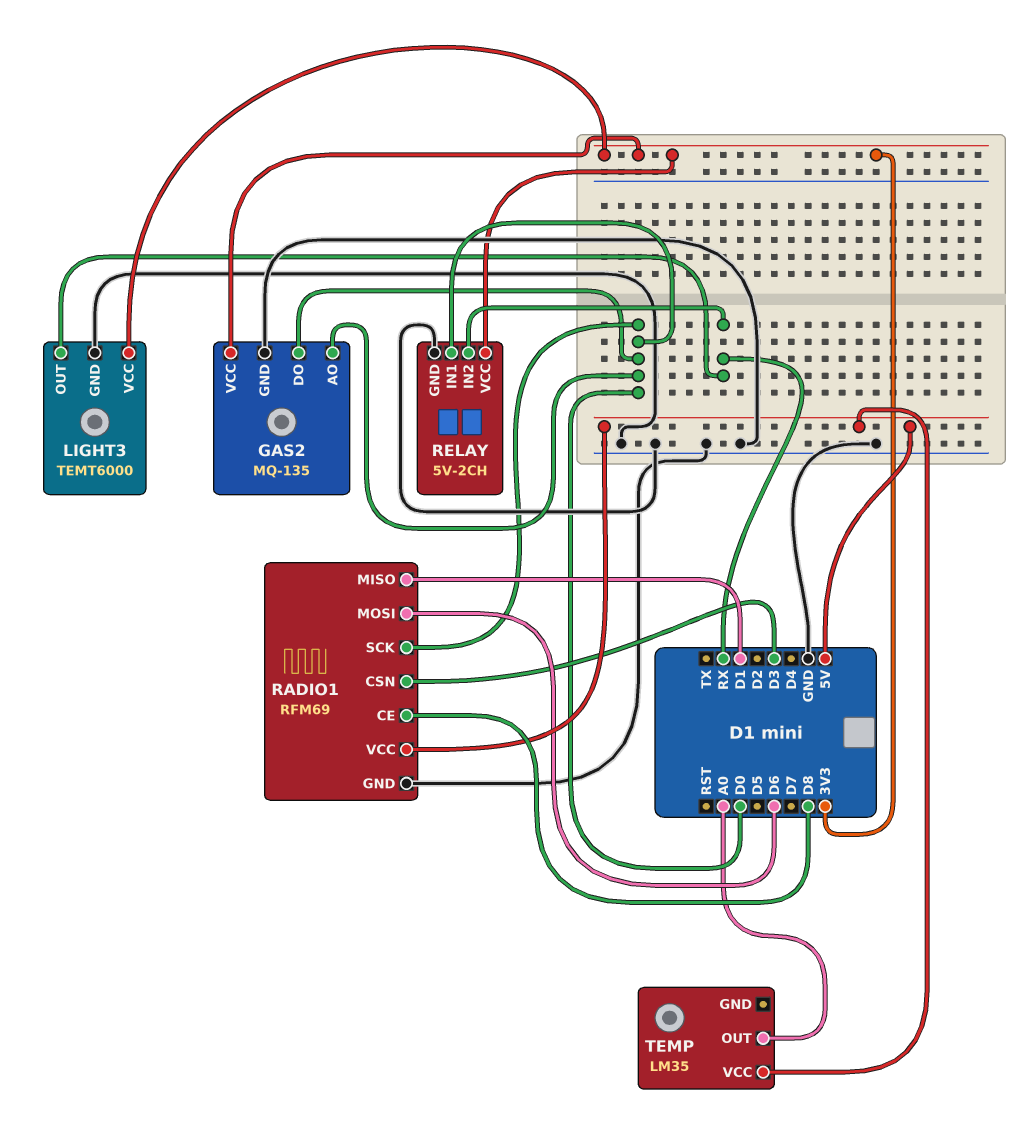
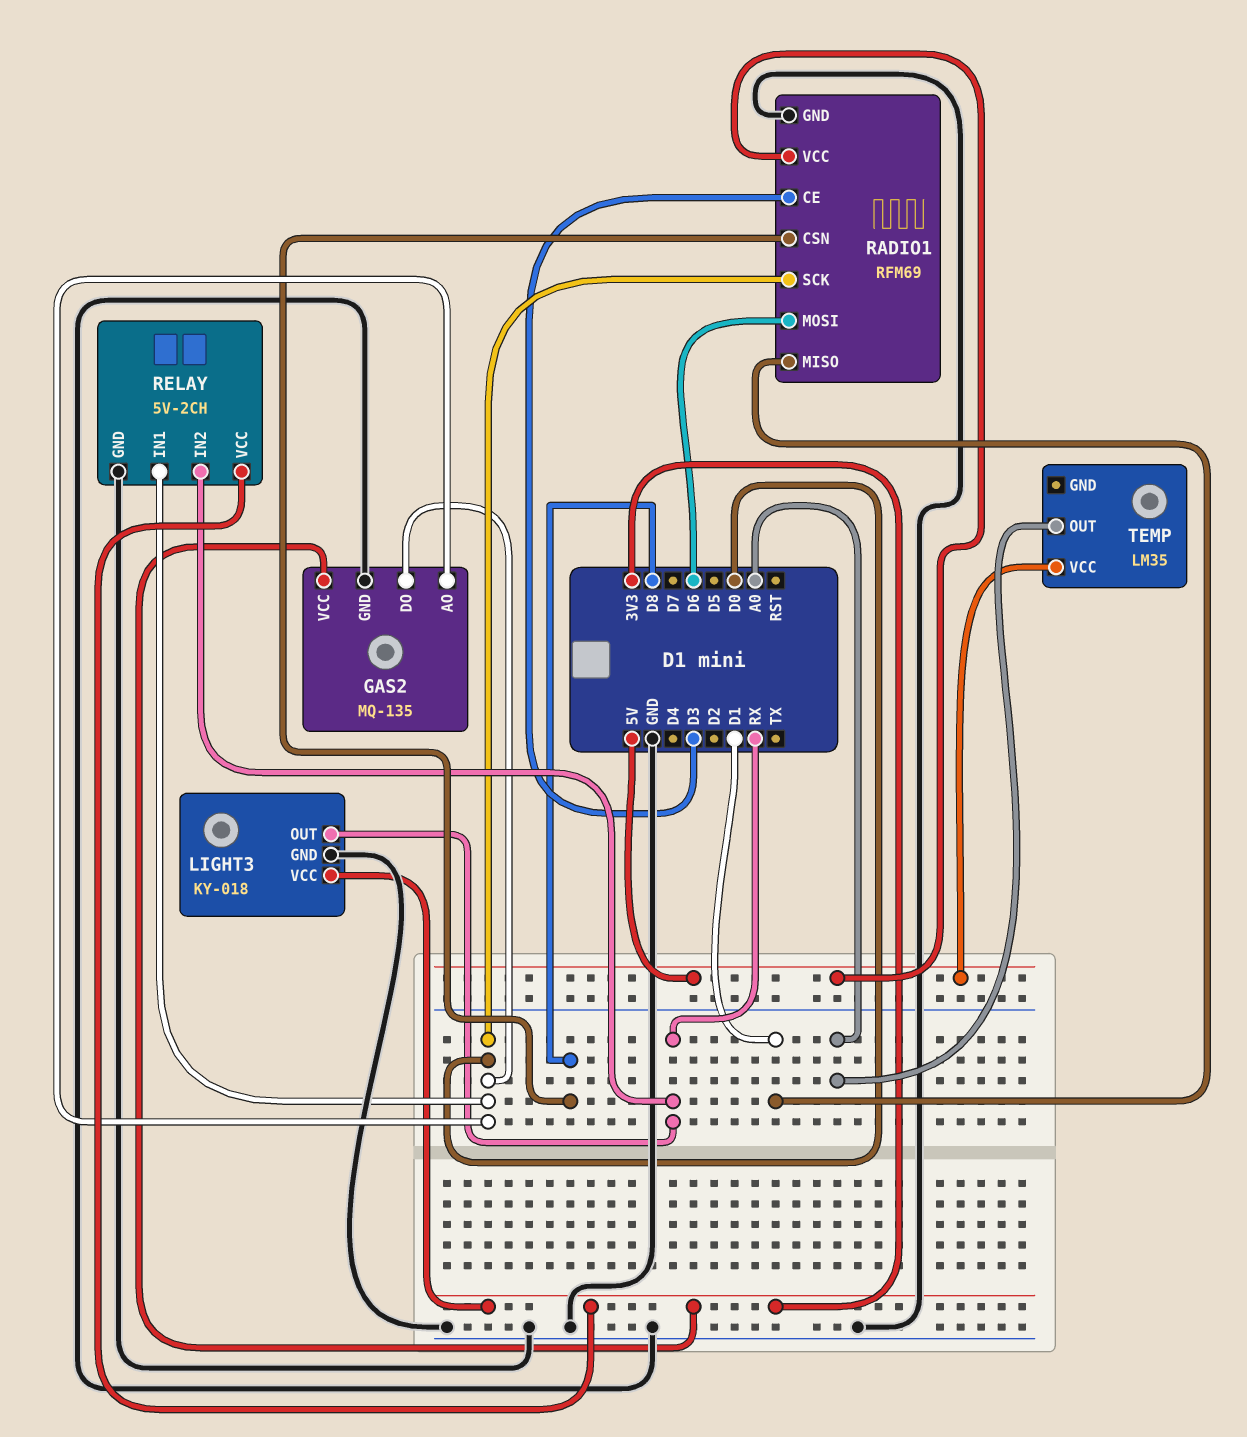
LIGHT3: TEMT6000 -> KY-018
RADIO1 pin CE: D8 -> D3
RADIO1 pin CSN: D3 -> D8

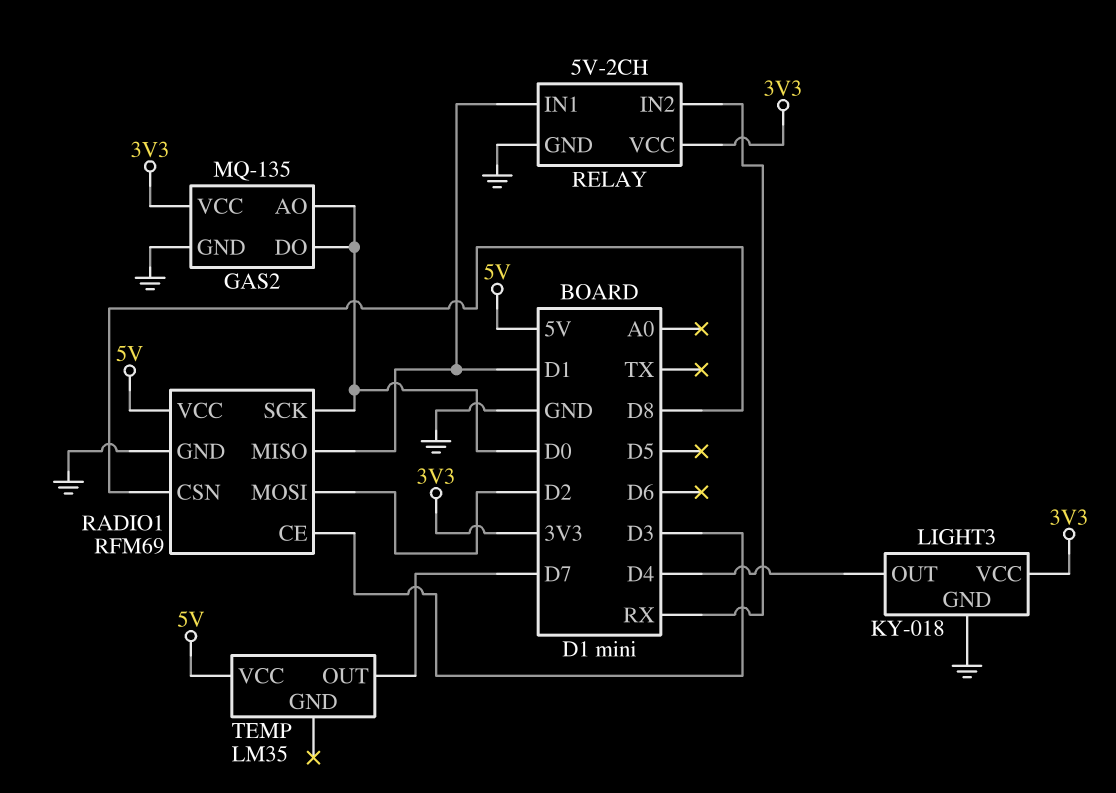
LIGHT3 pin OUT: RX -> D4
RADIO1 pin MOSI: D6 -> D2
RELAY pin IN1: D0 -> D1
TEMP pin OUT: A0 -> D7

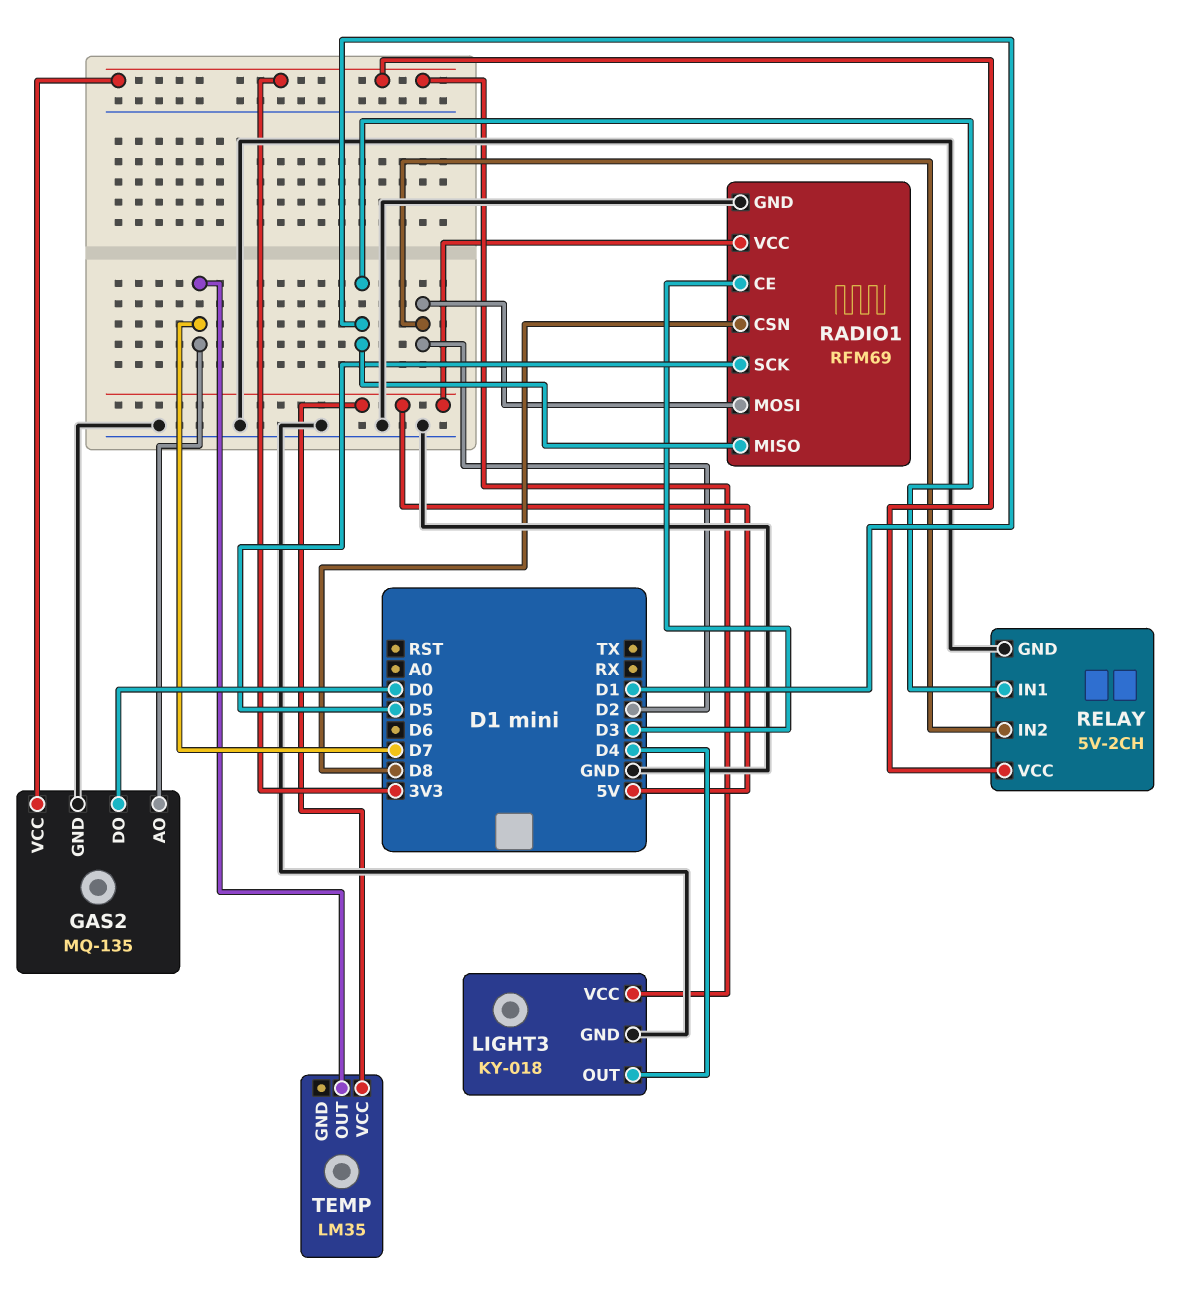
GAS2 pin AO: D0 -> D7
RADIO1 pin SCK: D0 -> D5
RELAY pin IN2: RX -> D2

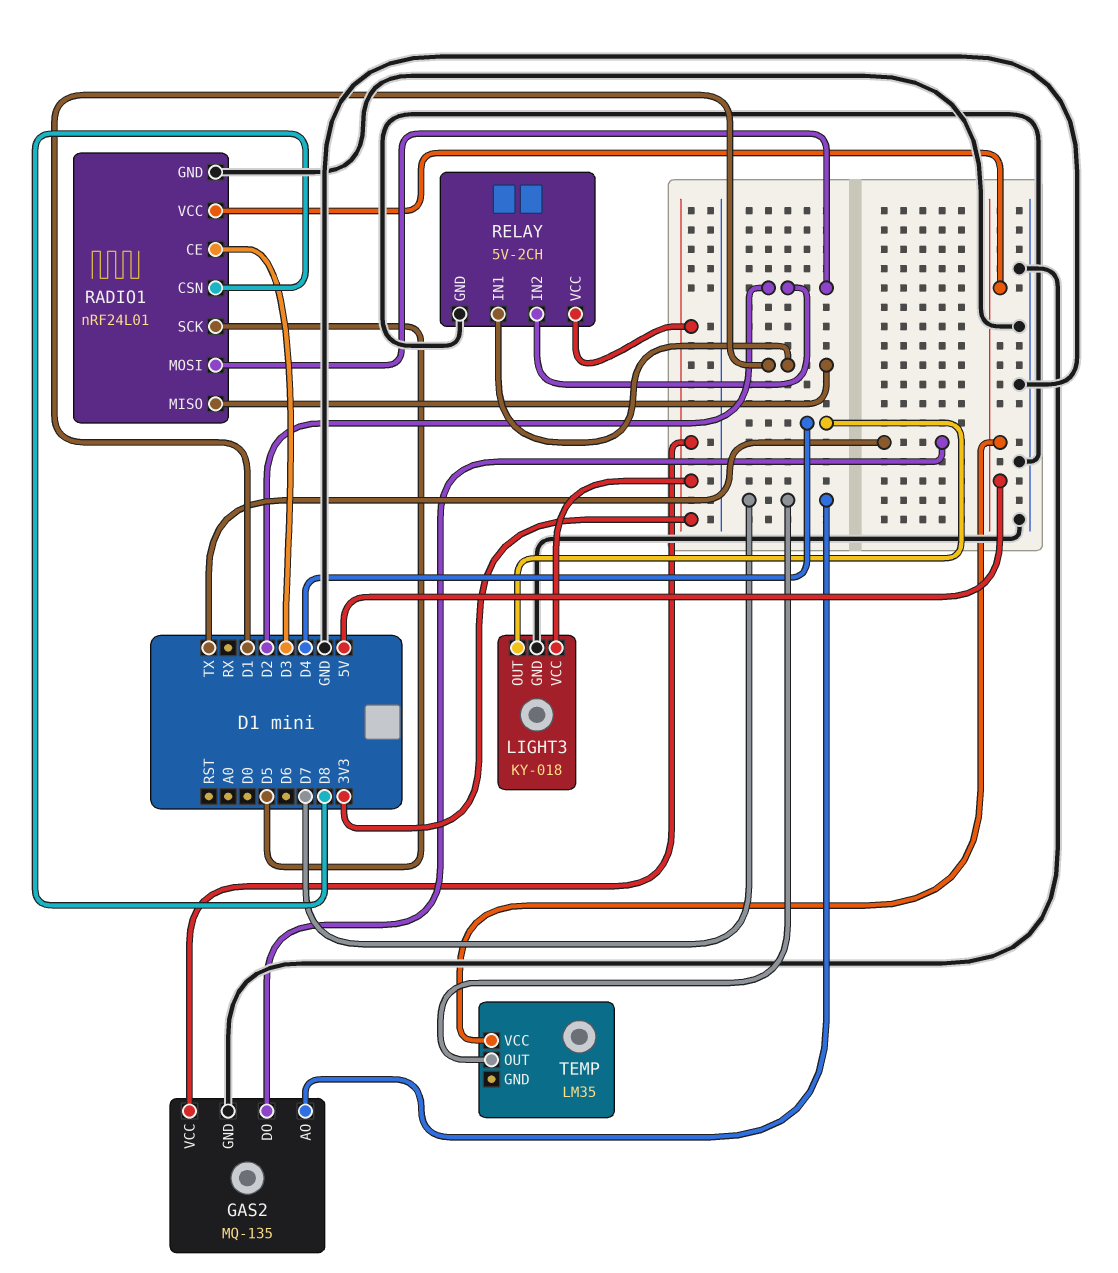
GAS2 pin DO: D0 -> TX
RADIO1: RFM69 -> nRF24L01

